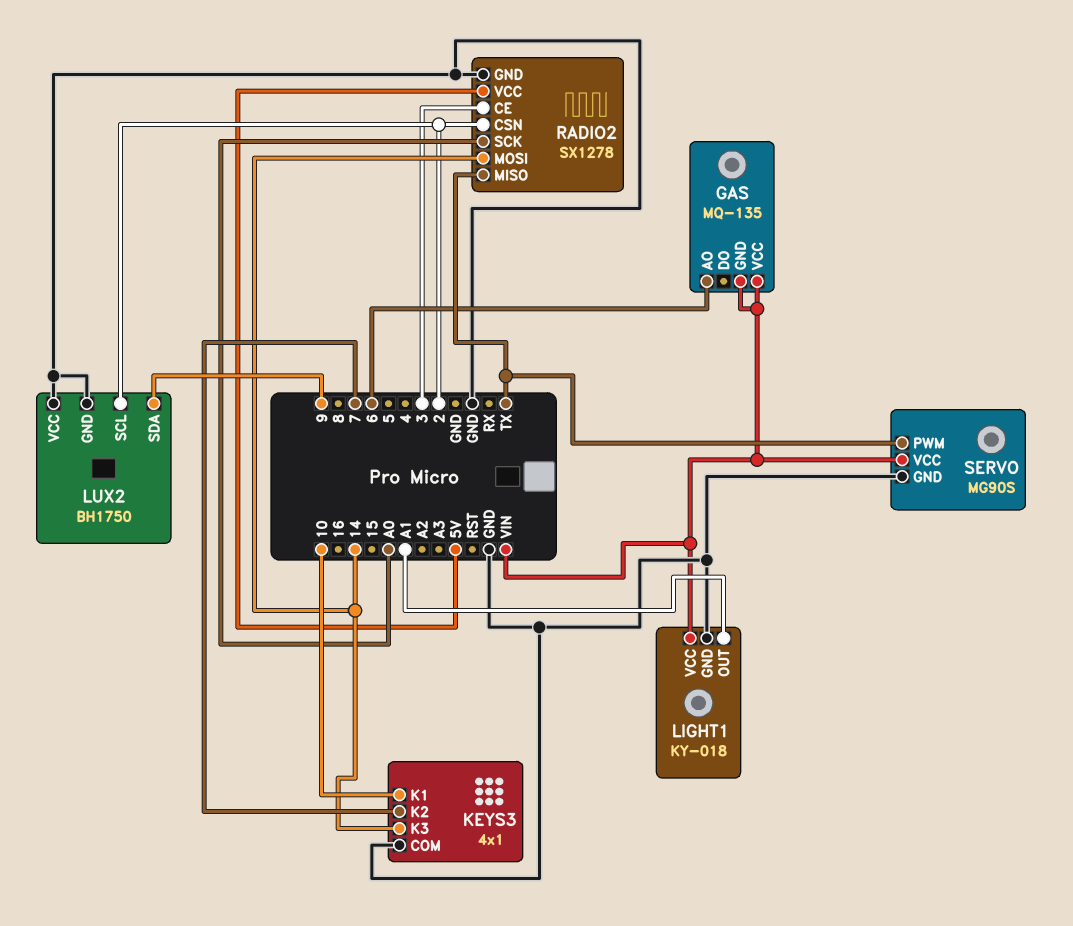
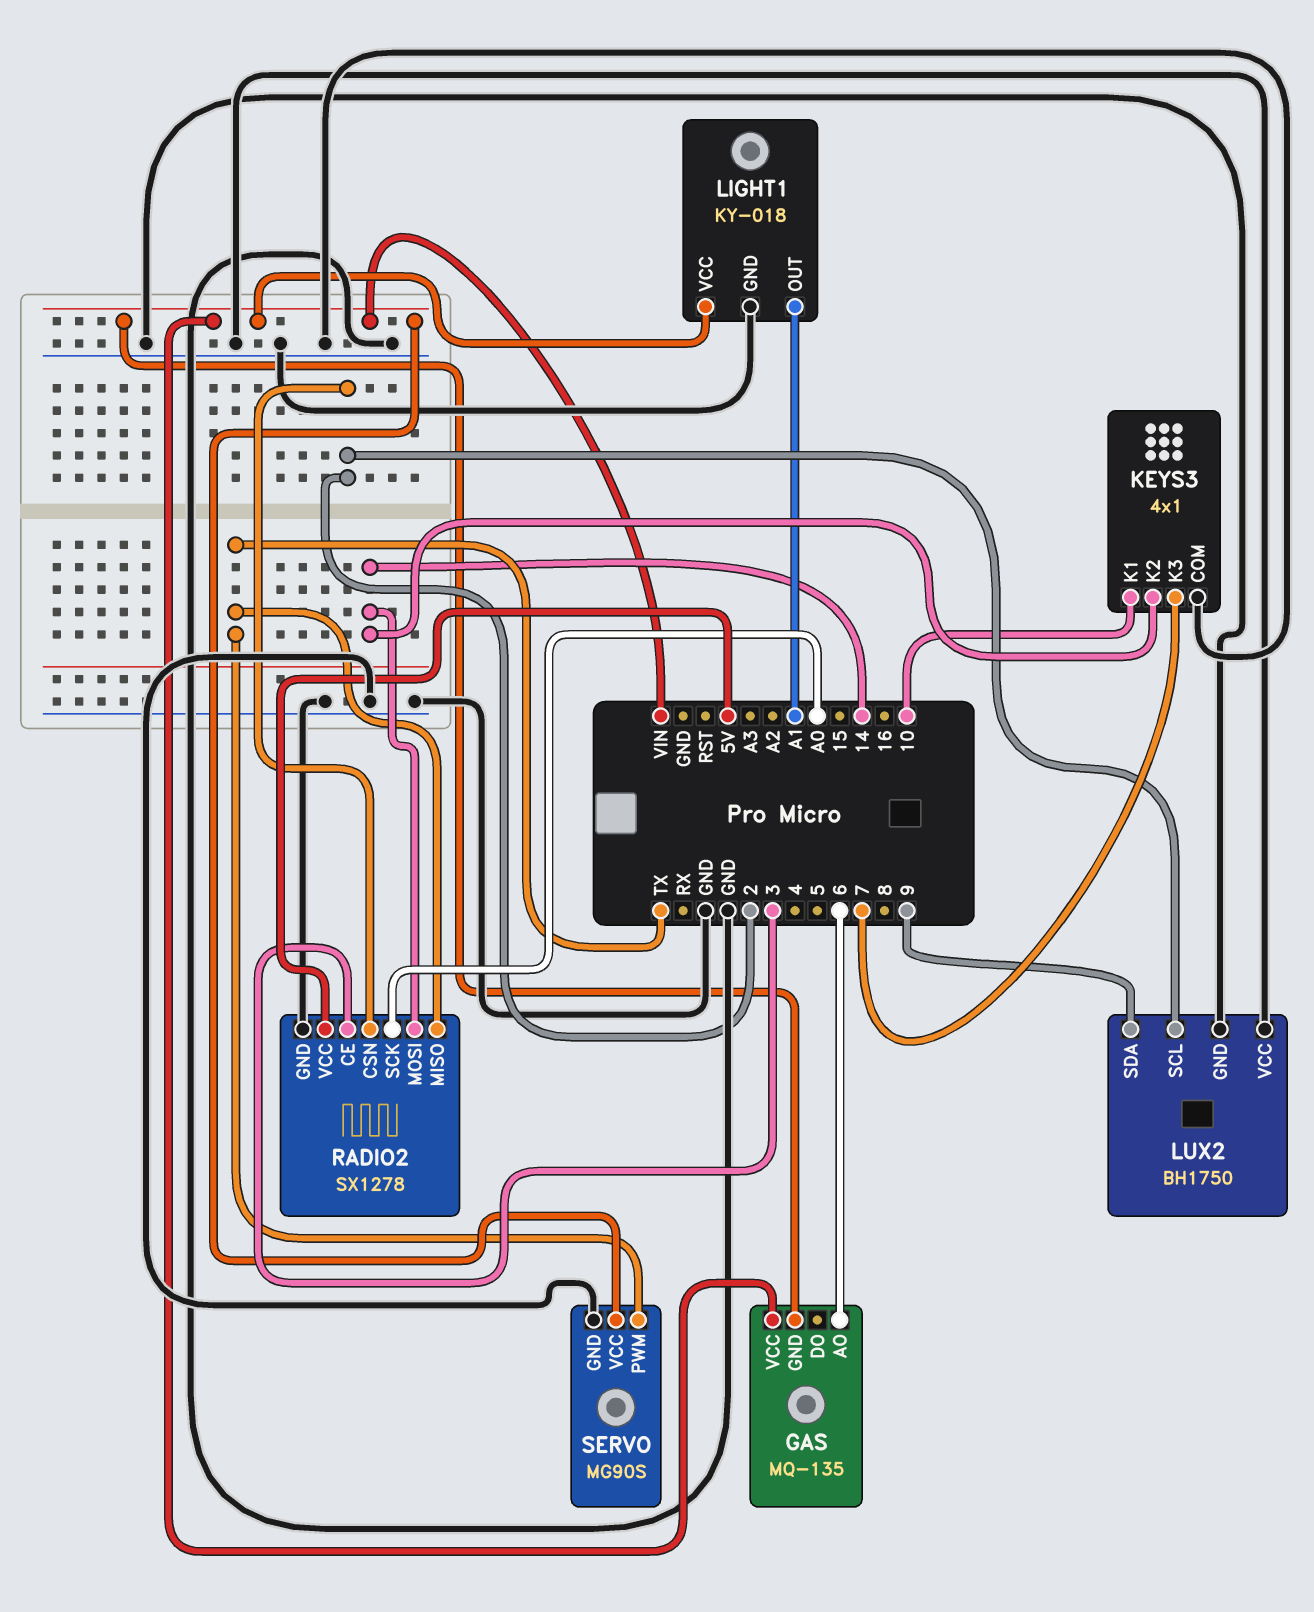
KEYS3 pin K2: 7 -> 14
KEYS3 pin K3: 14 -> 7

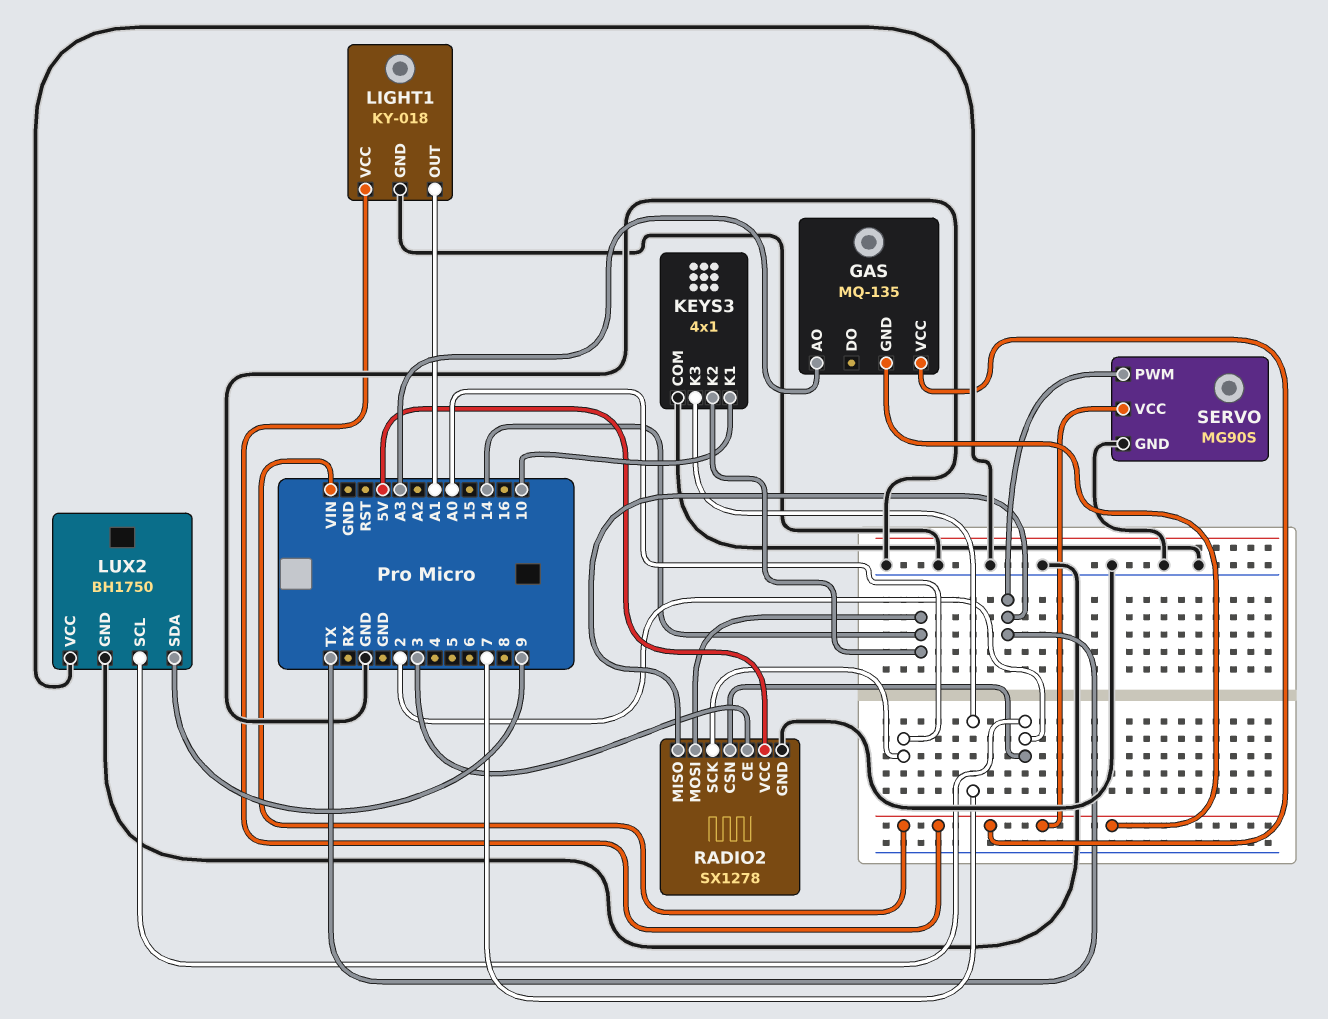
GAS pin AO: 6 -> A3

